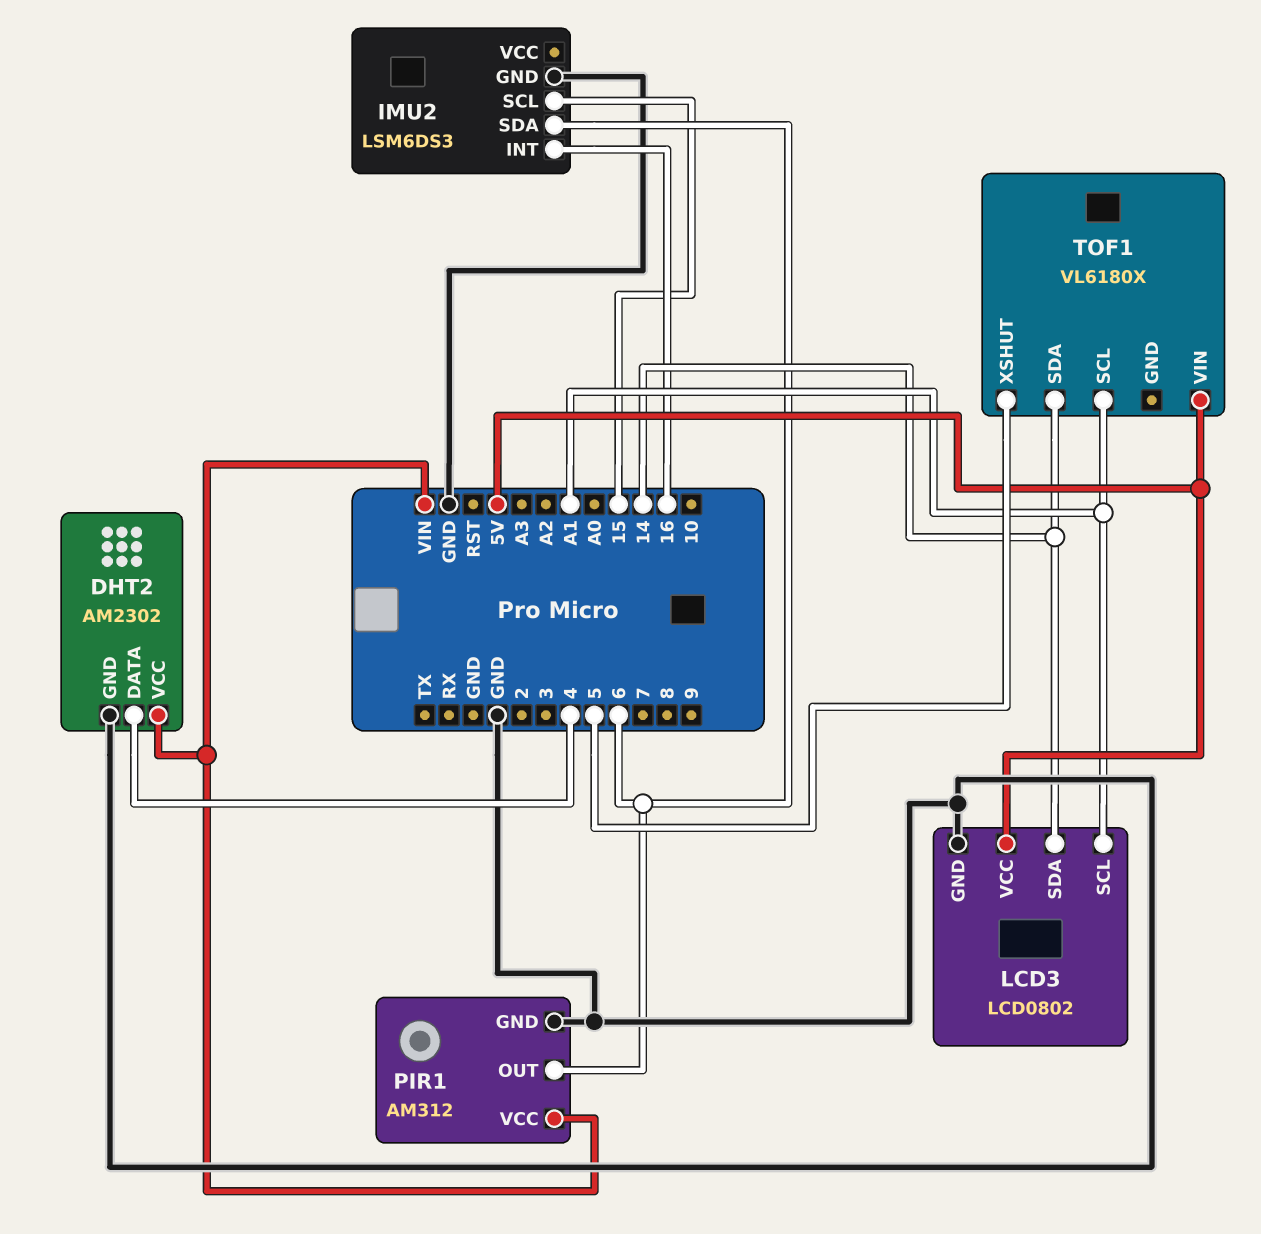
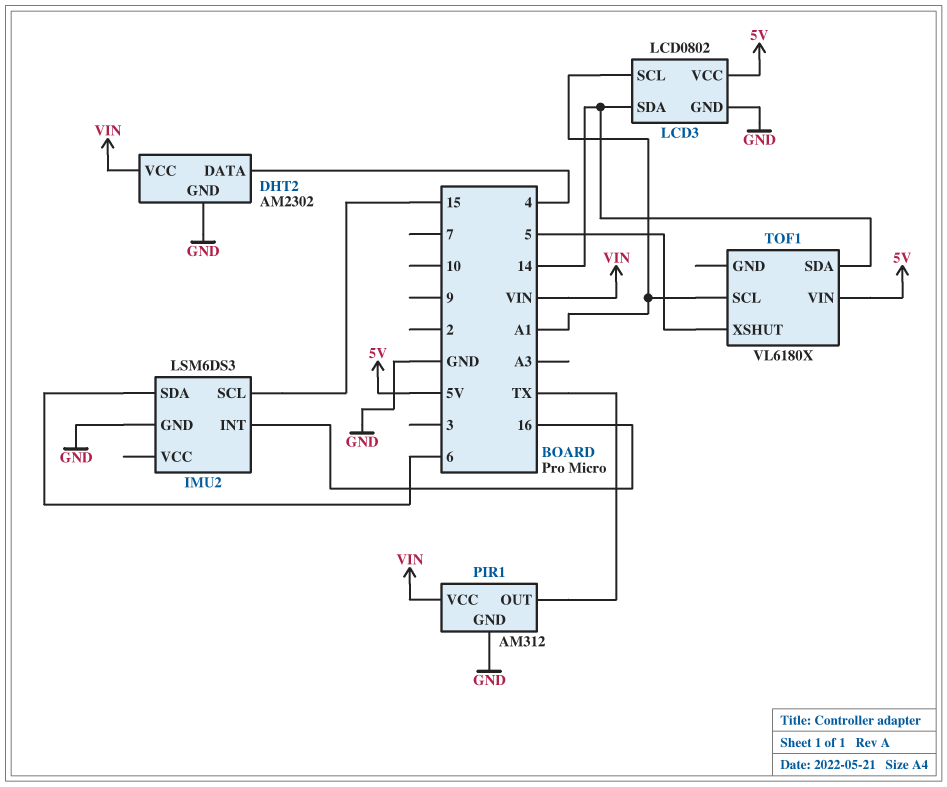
PIR1 pin OUT: 6 -> TX

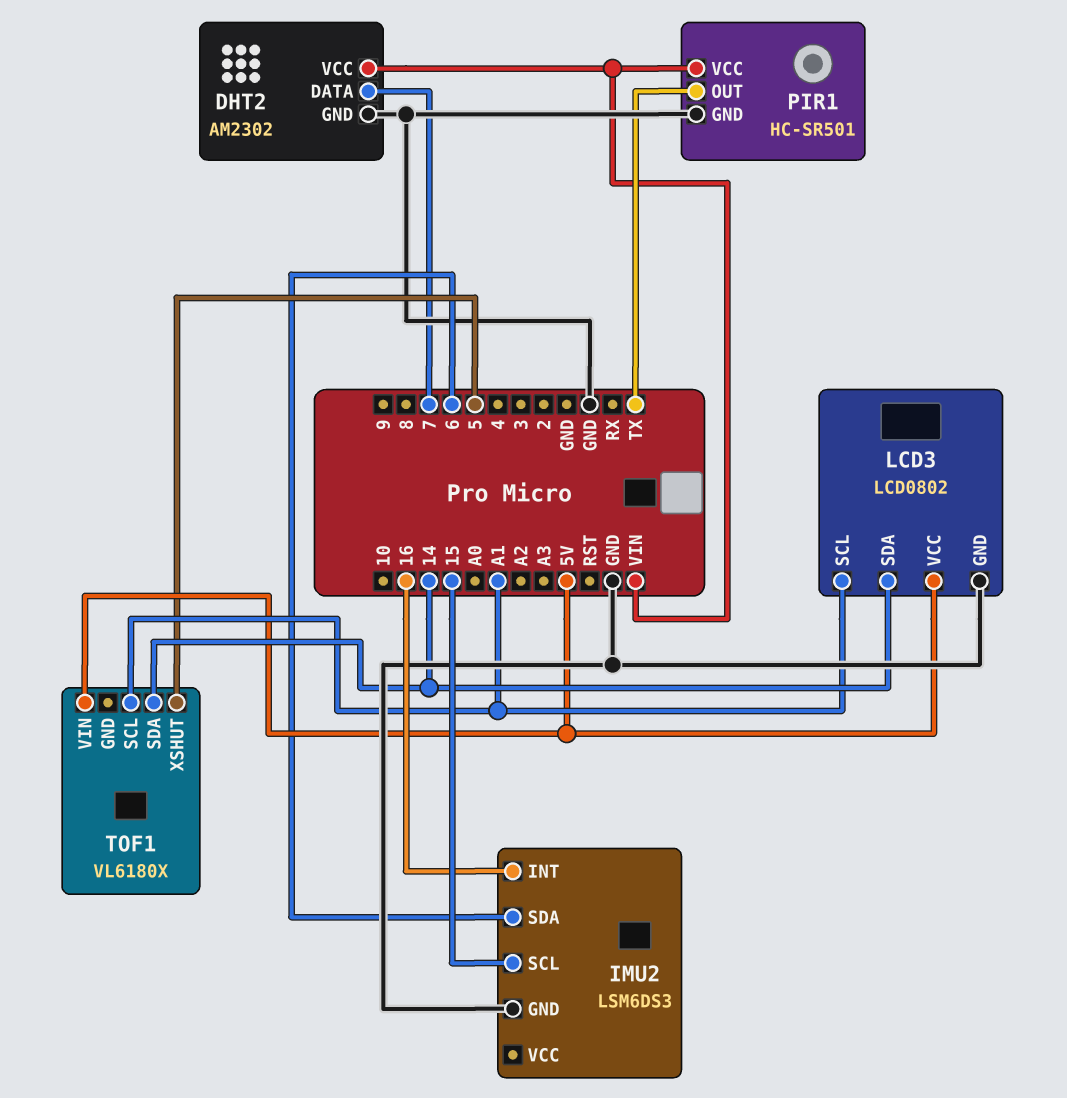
DHT2 pin DATA: 4 -> 7
PIR1: AM312 -> HC-SR501

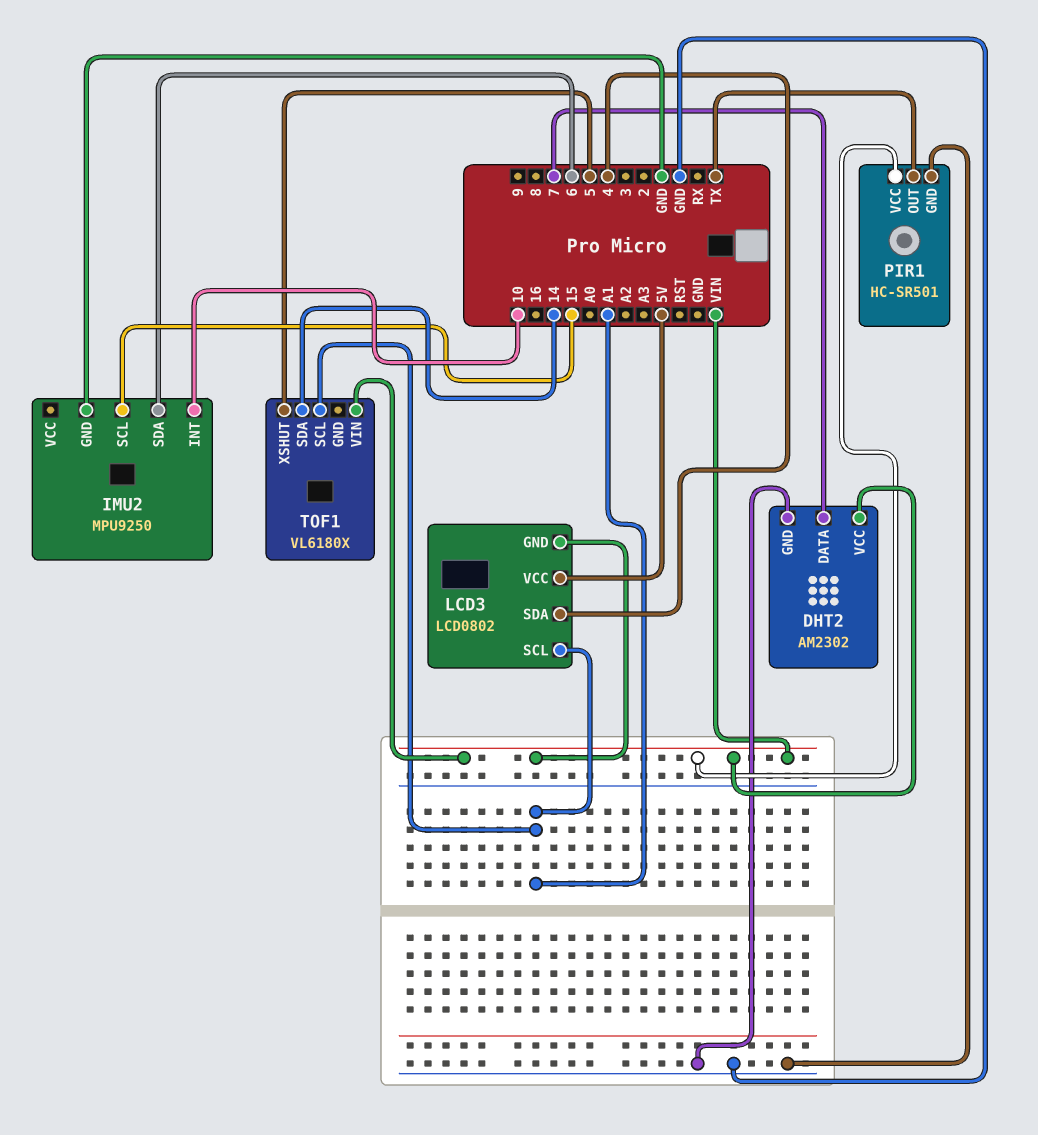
IMU2: LSM6DS3 -> MPU9250
IMU2 pin INT: 16 -> 10
LCD3 pin GND: GND -> VIN
LCD3 pin SDA: 14 -> 4
TOF1 pin VIN: 5V -> VIN

